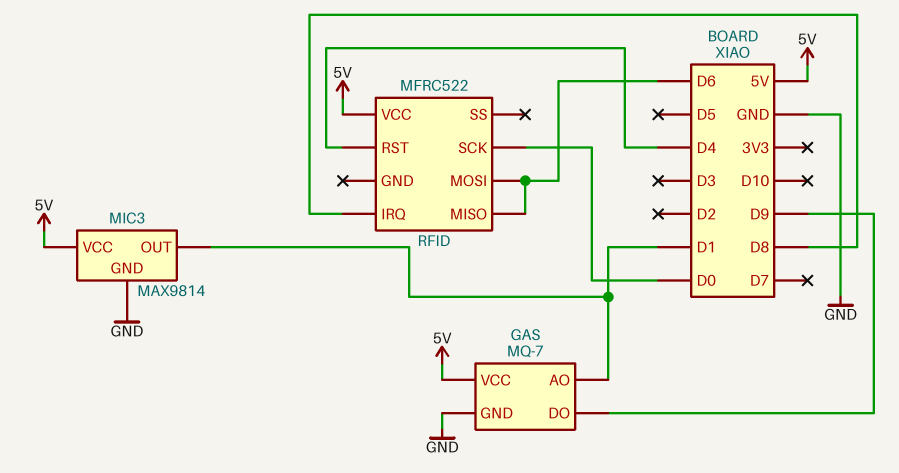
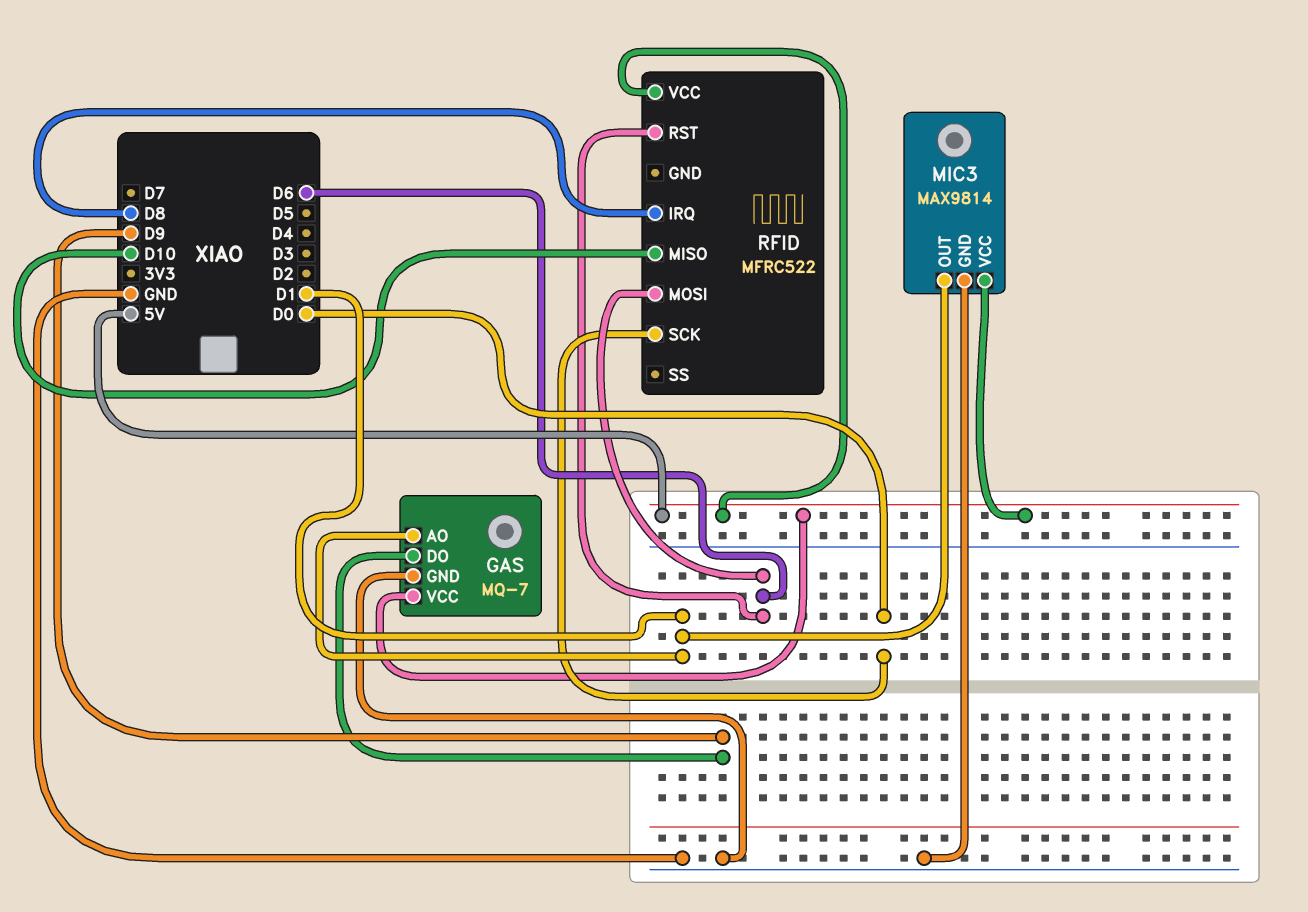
RFID pin MISO: D6 -> D10
RFID pin RST: D4 -> D6

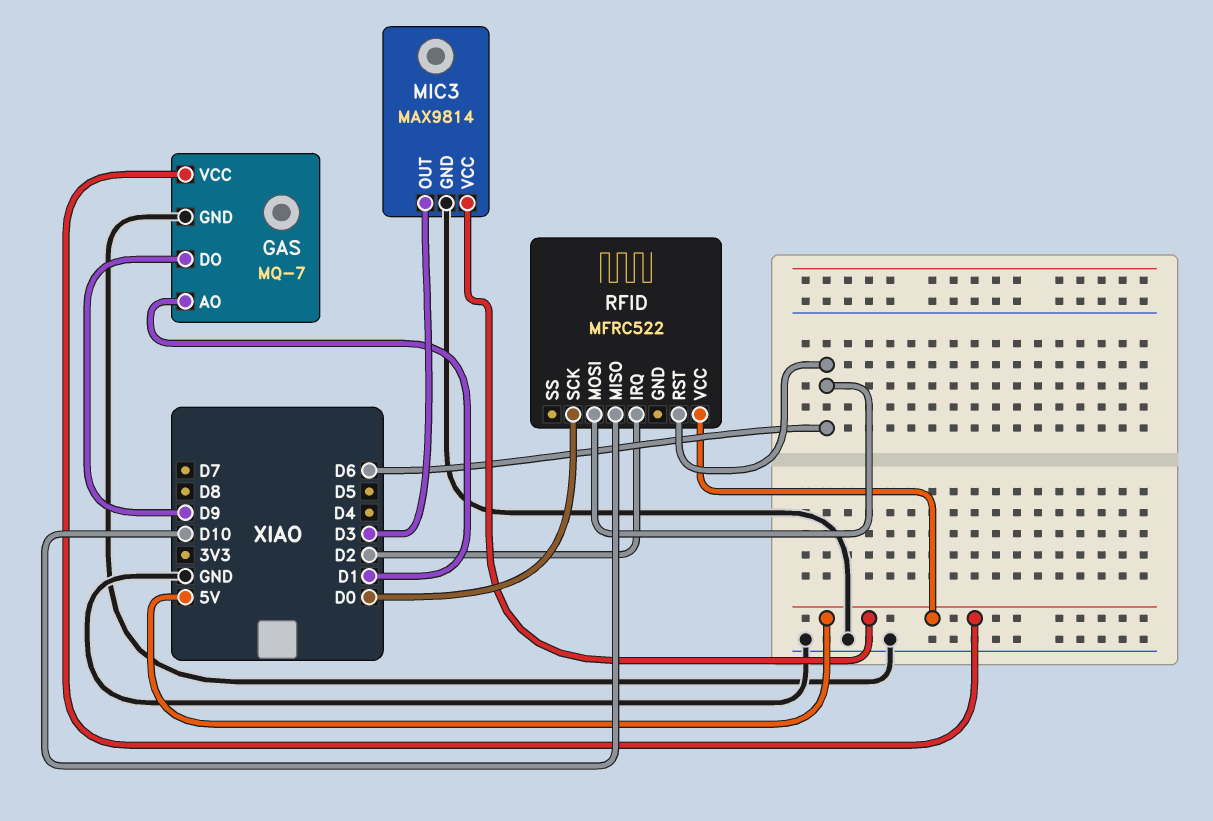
MIC3 pin OUT: D1 -> D3
RFID pin IRQ: D8 -> D2

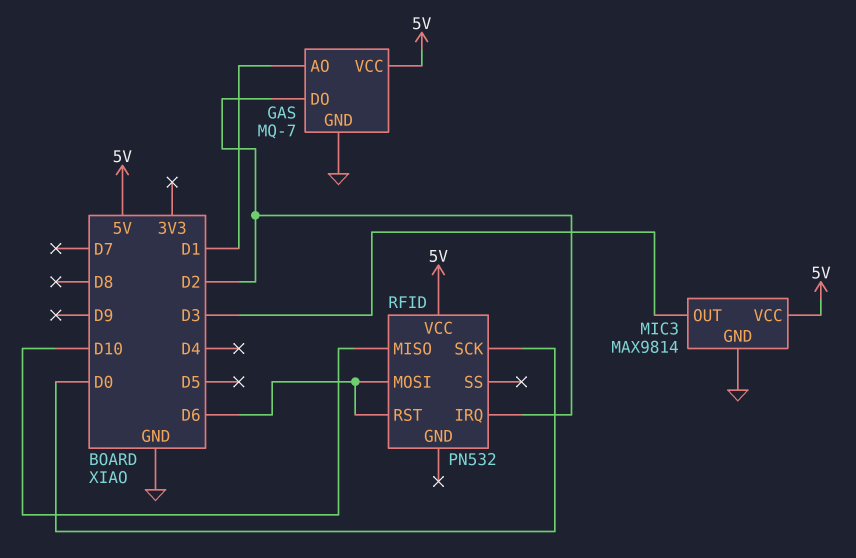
GAS pin DO: D9 -> D2
RFID: MFRC522 -> PN532

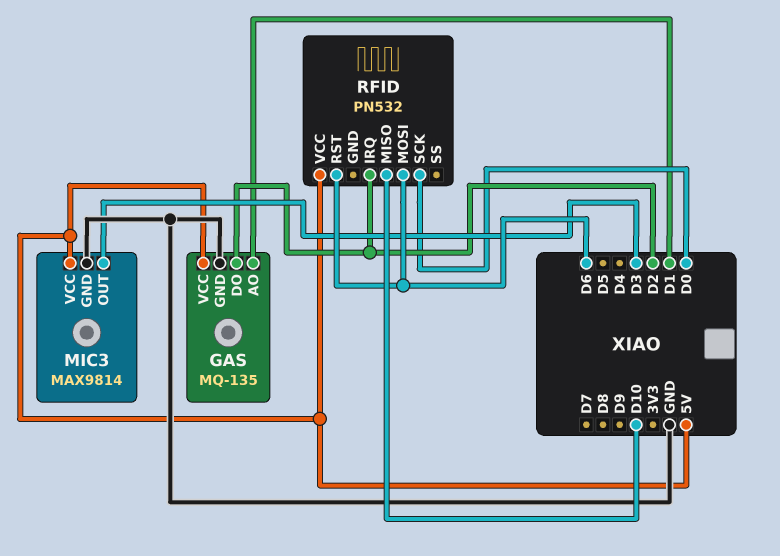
GAS: MQ-7 -> MQ-135

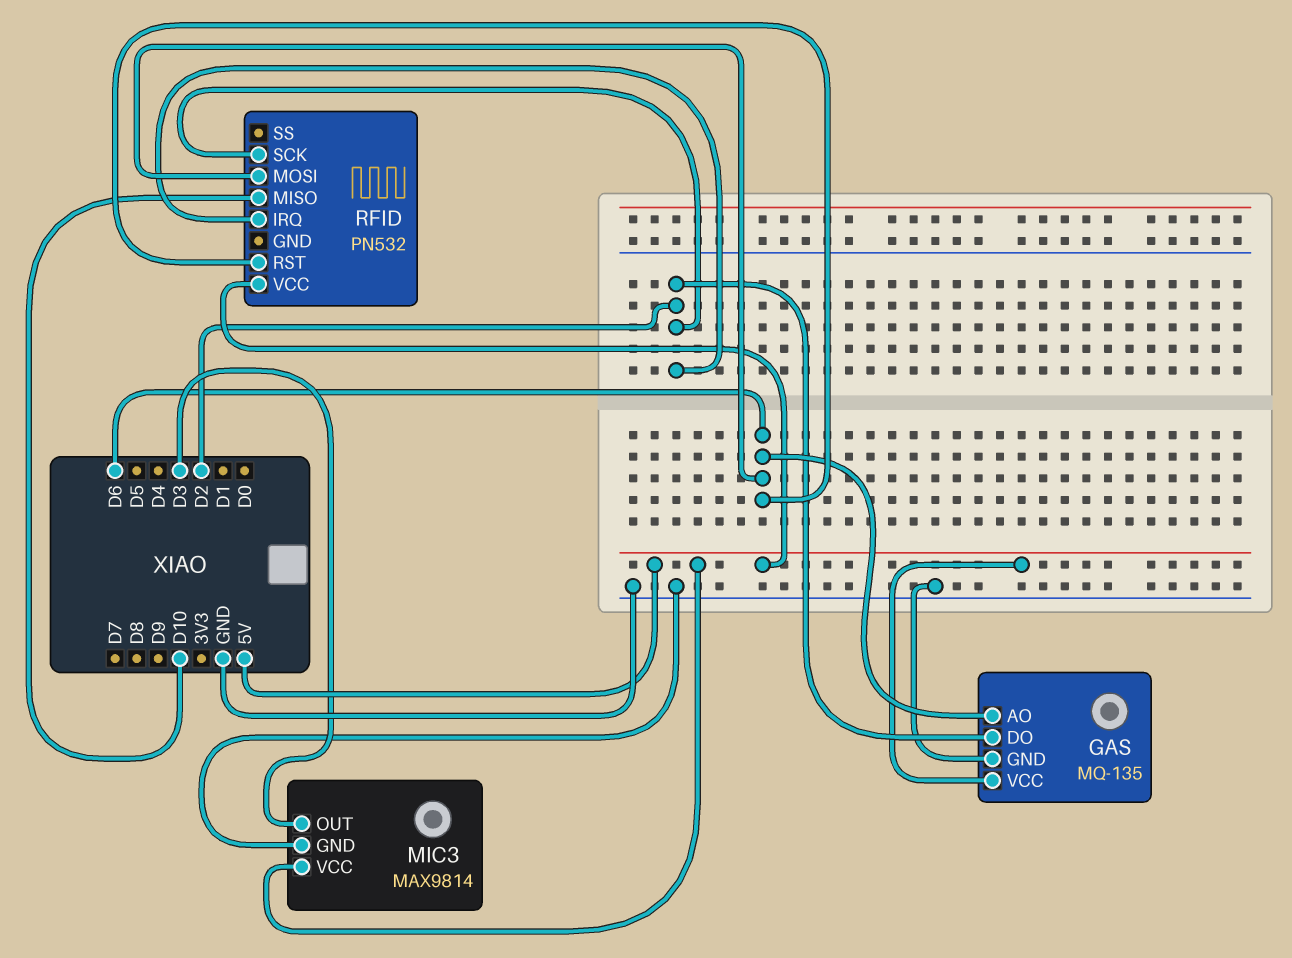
GAS pin AO: D1 -> D6
RFID pin SCK: D0 -> D2

